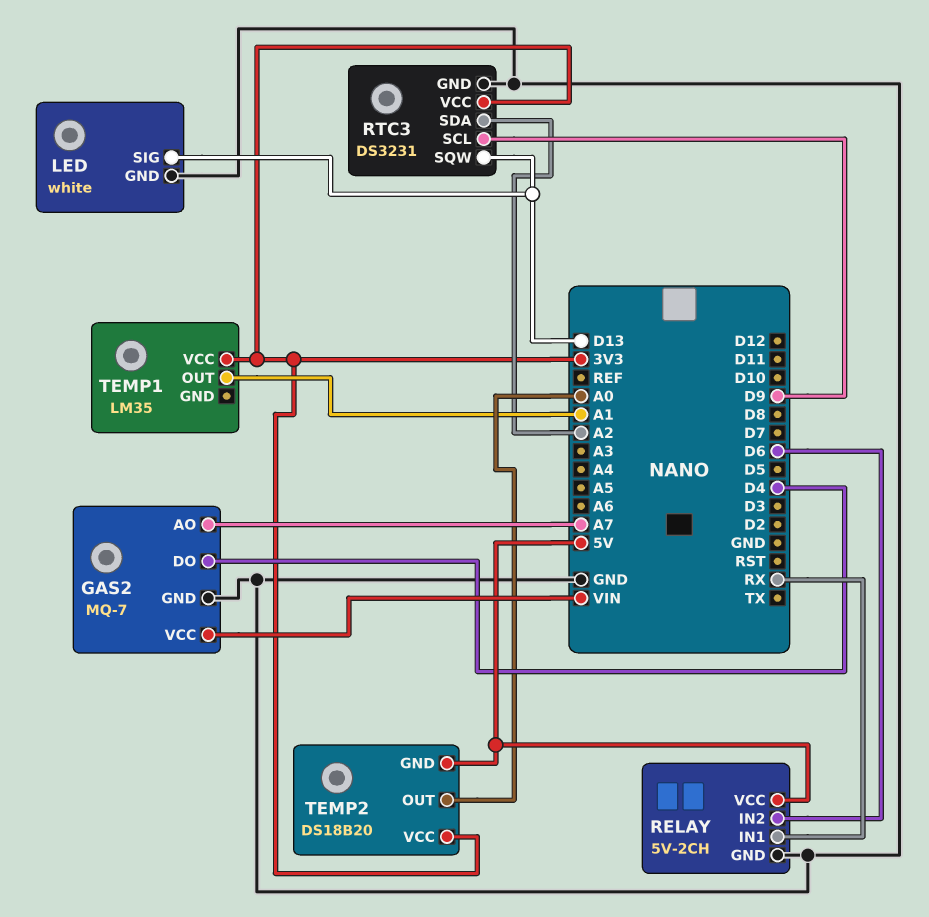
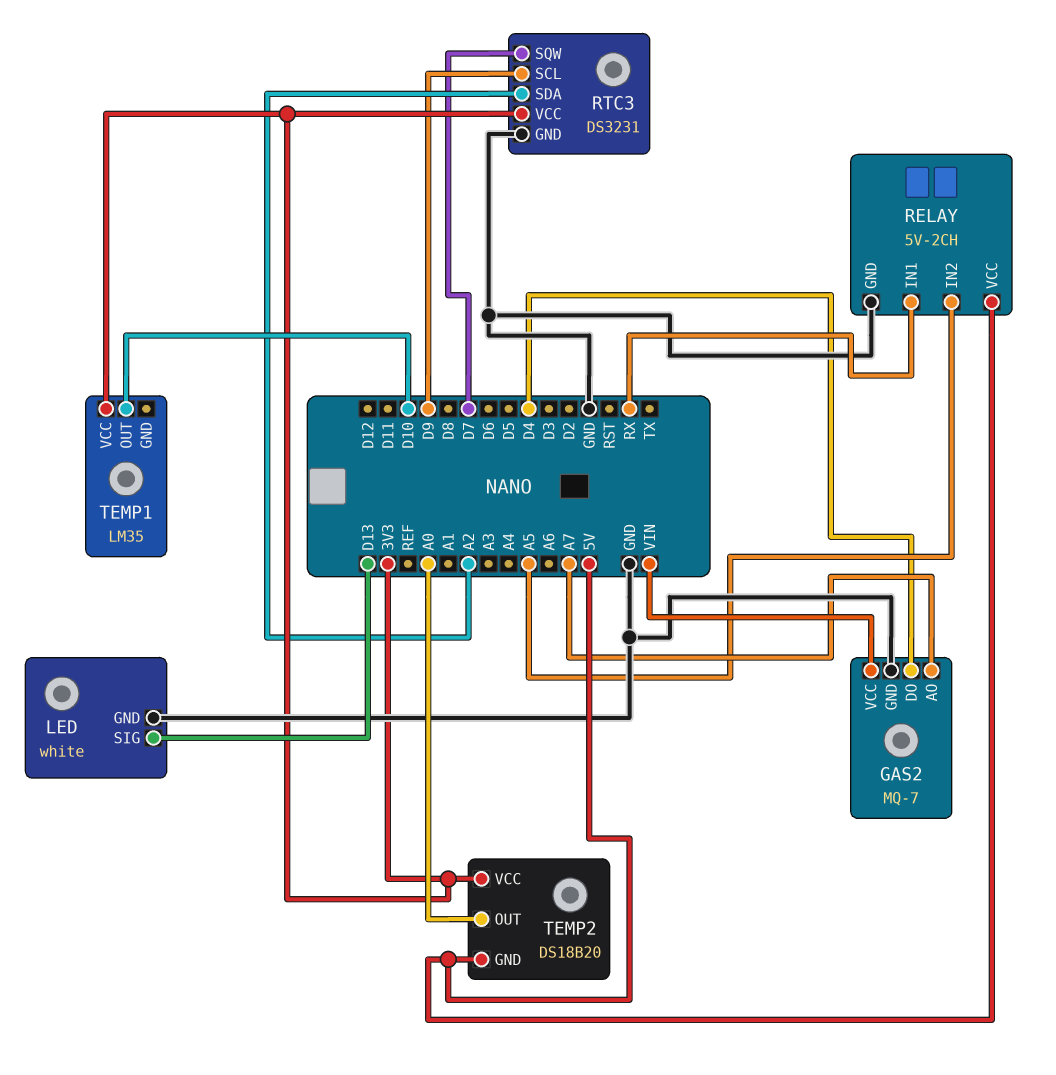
RELAY pin IN2: D6 -> A5
RTC3 pin SQW: D13 -> D7
TEMP1 pin OUT: A1 -> D10

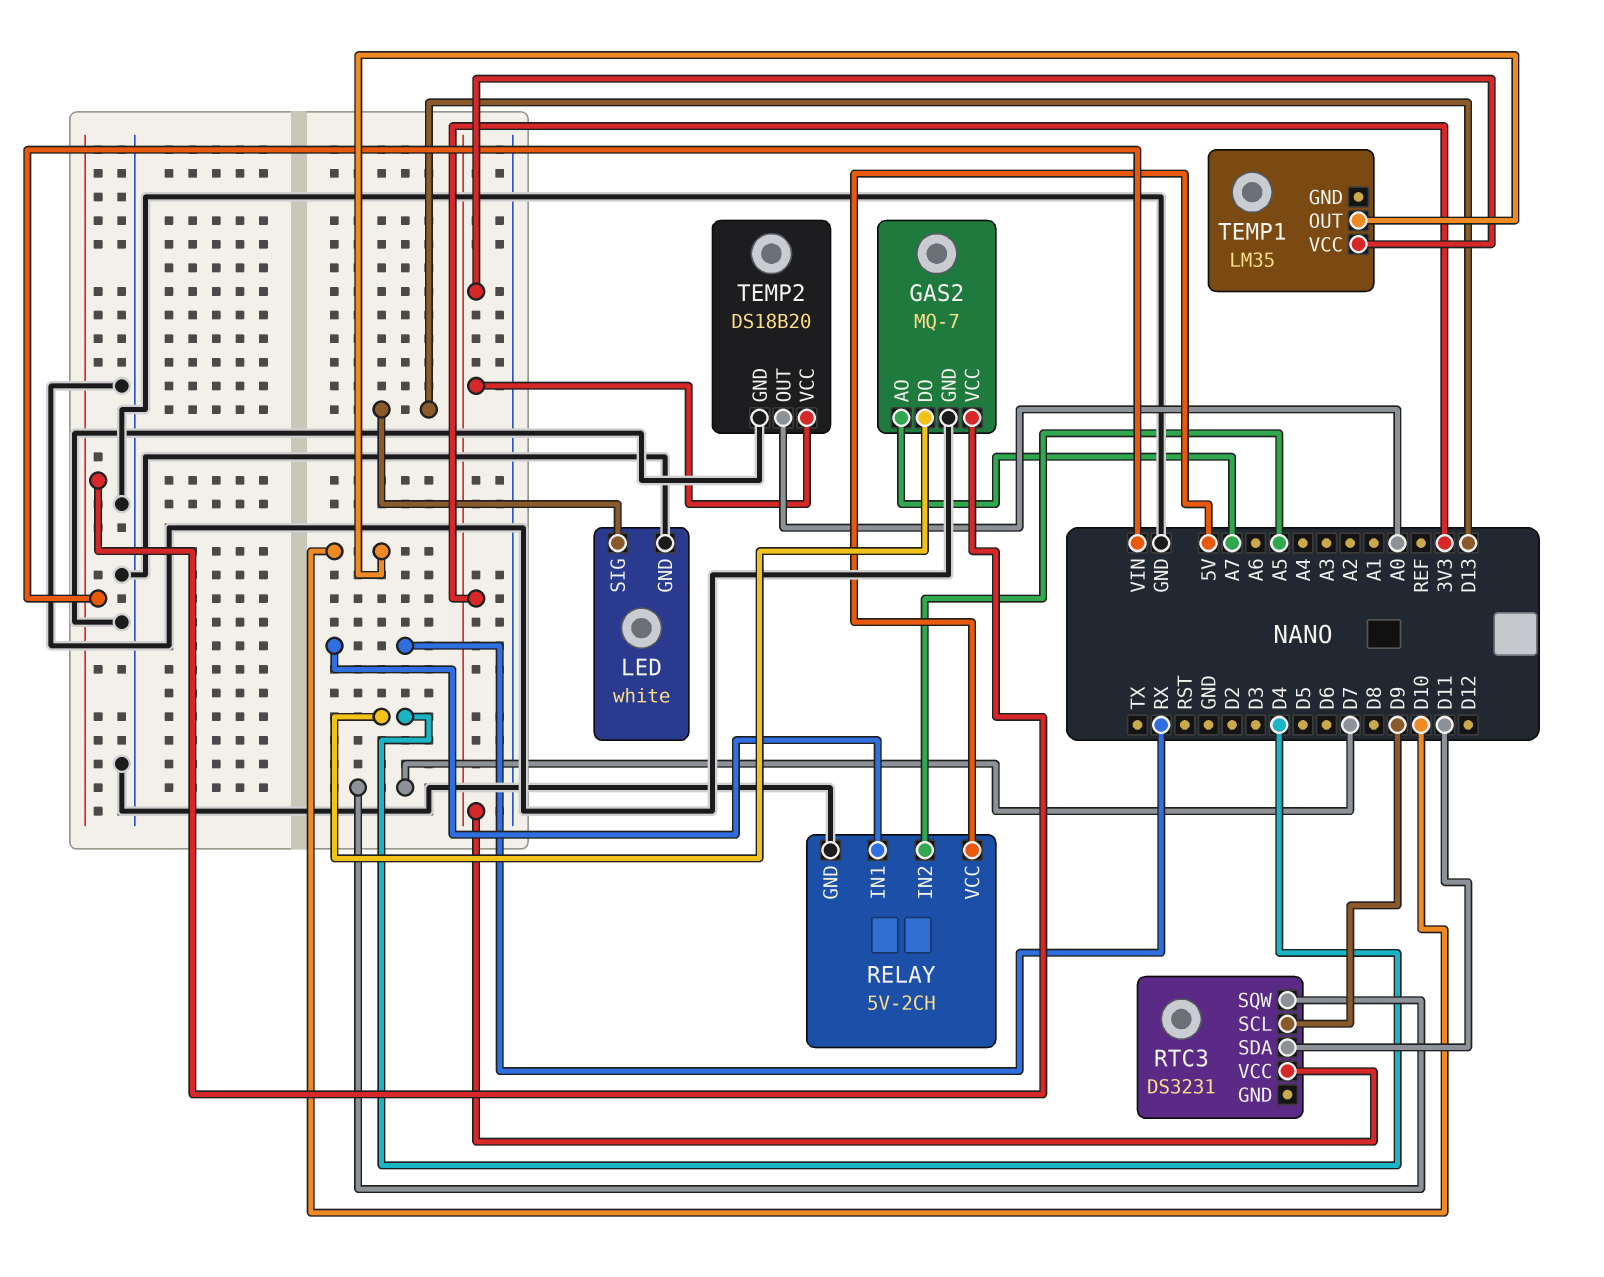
RTC3 pin GND: GND -> none
RTC3 pin SDA: A2 -> D11
TEMP2 pin GND: 5V -> GND

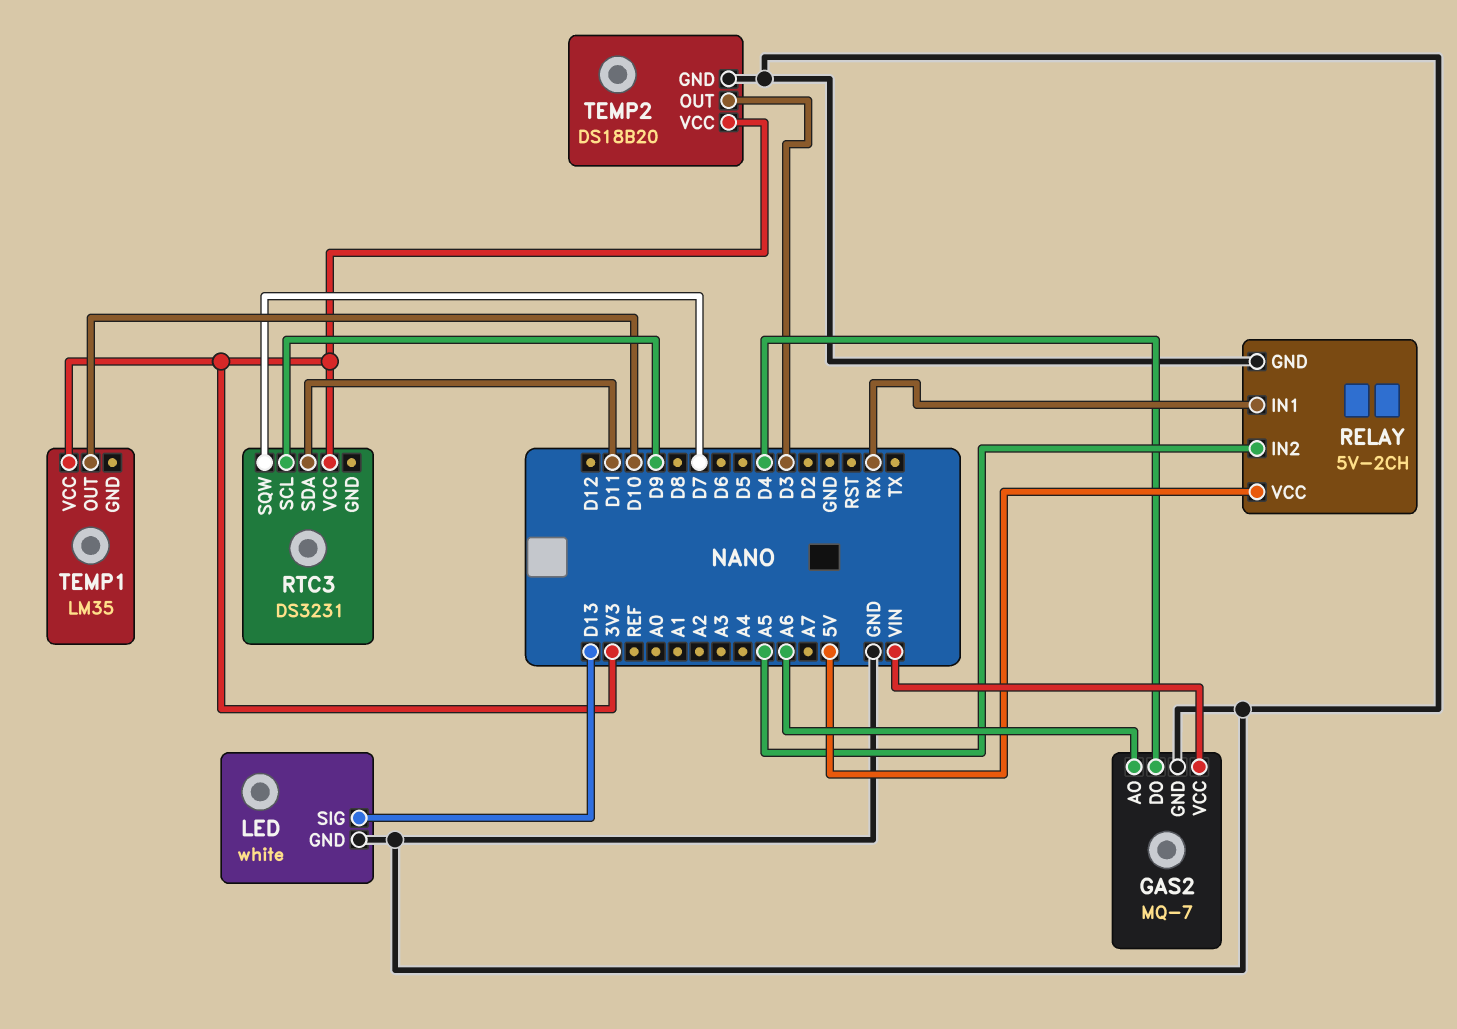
GAS2 pin AO: A7 -> A6
TEMP2 pin OUT: A0 -> D3

